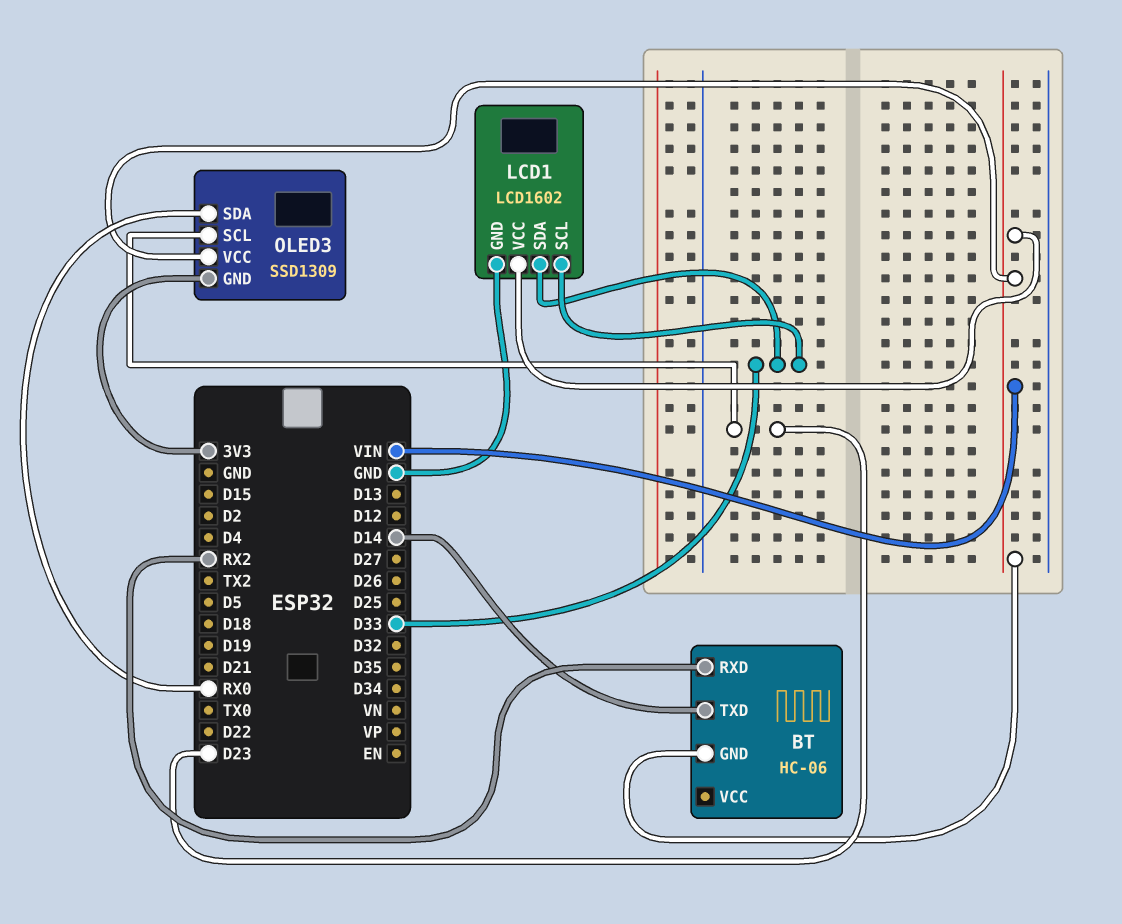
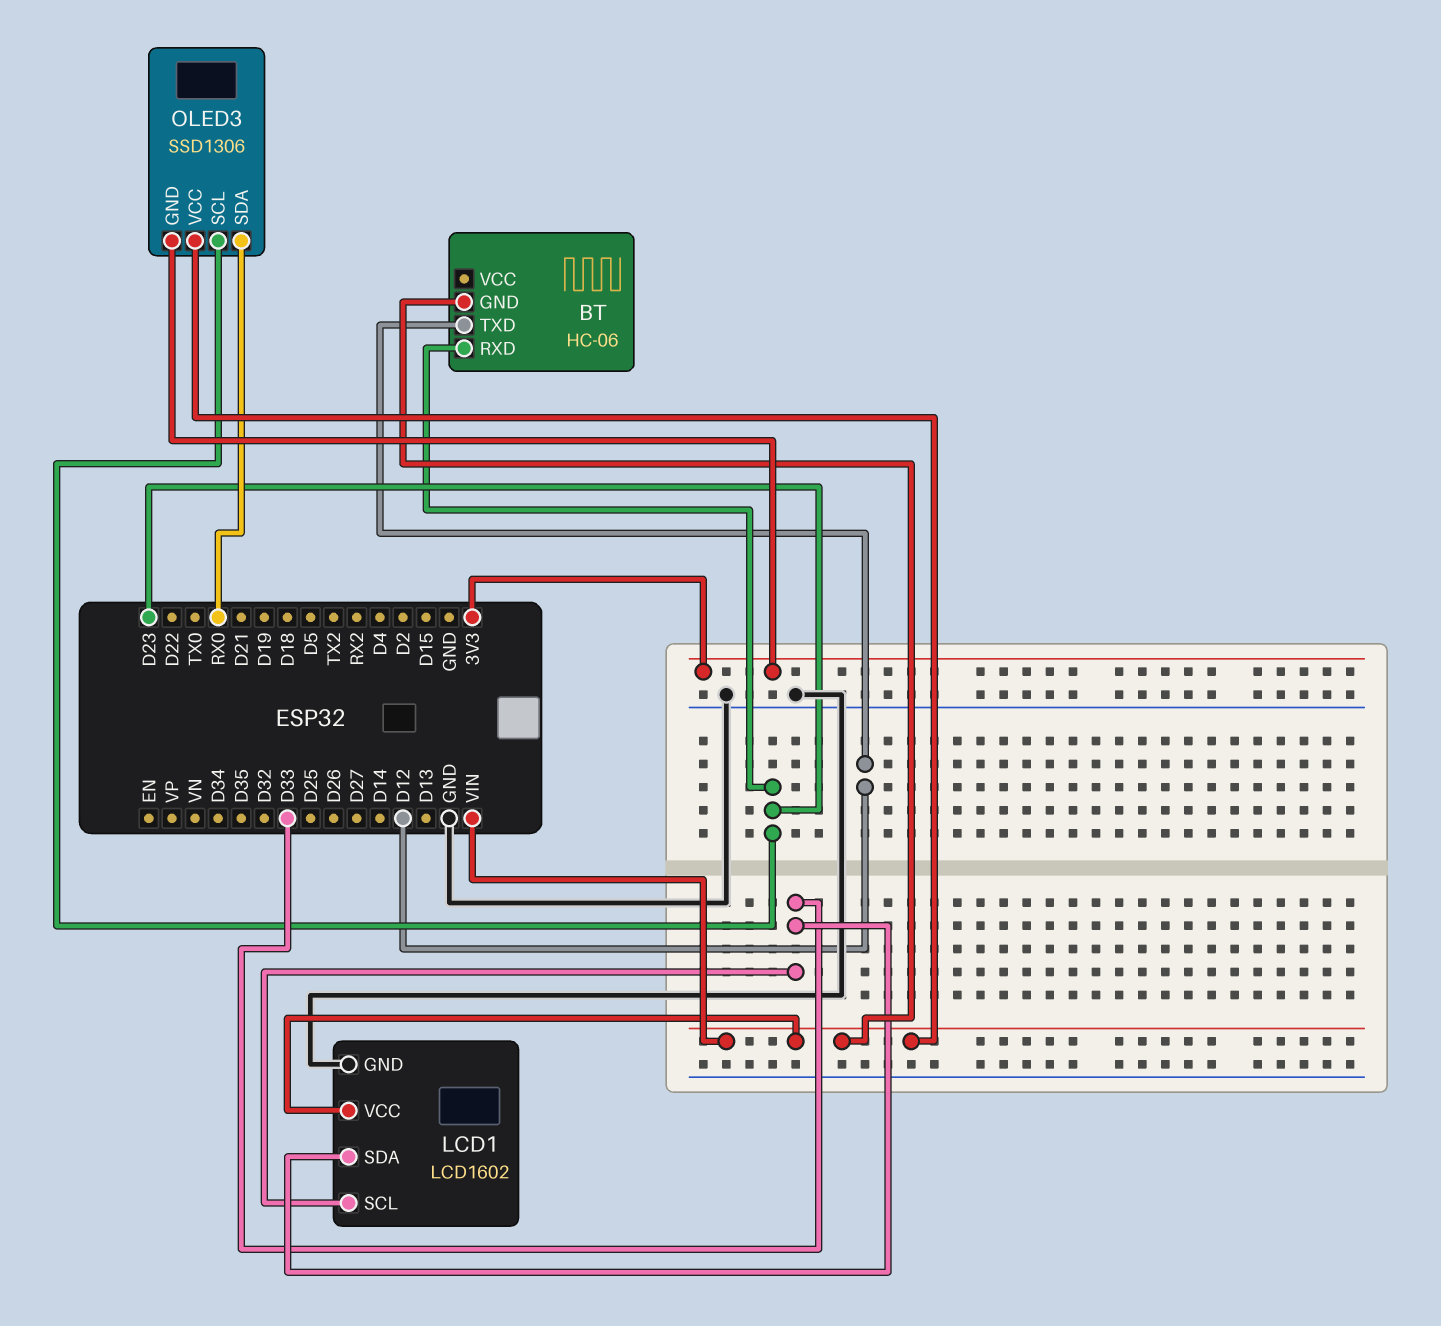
BT pin RXD: RX2 -> D23
BT pin TXD: D14 -> D12
OLED3: SSD1309 -> SSD1306

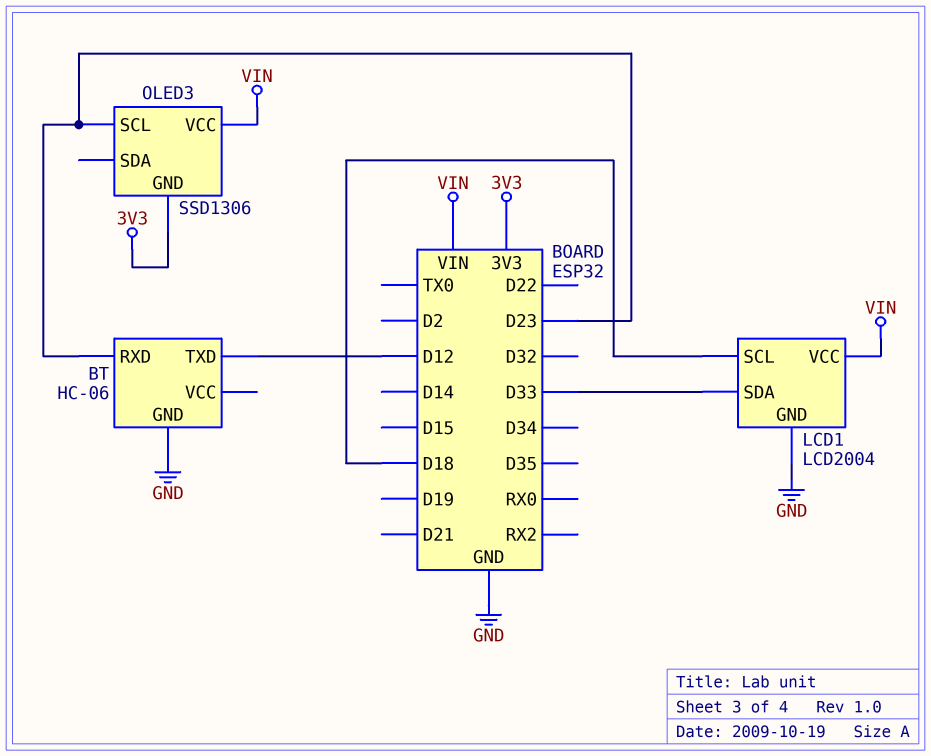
BT pin GND: VIN -> GND
LCD1: LCD1602 -> LCD2004
LCD1 pin SCL: D33 -> D18
OLED3 pin SDA: RX0 -> none

